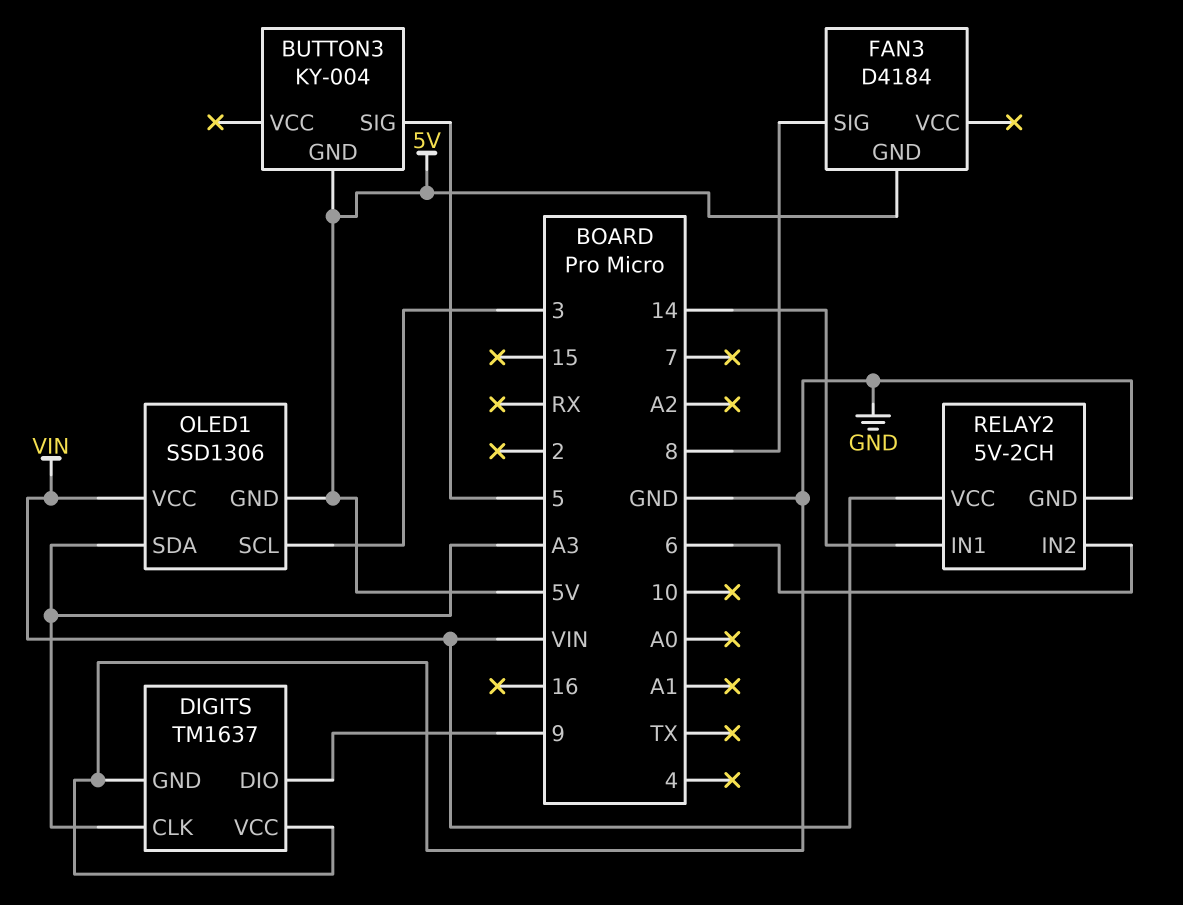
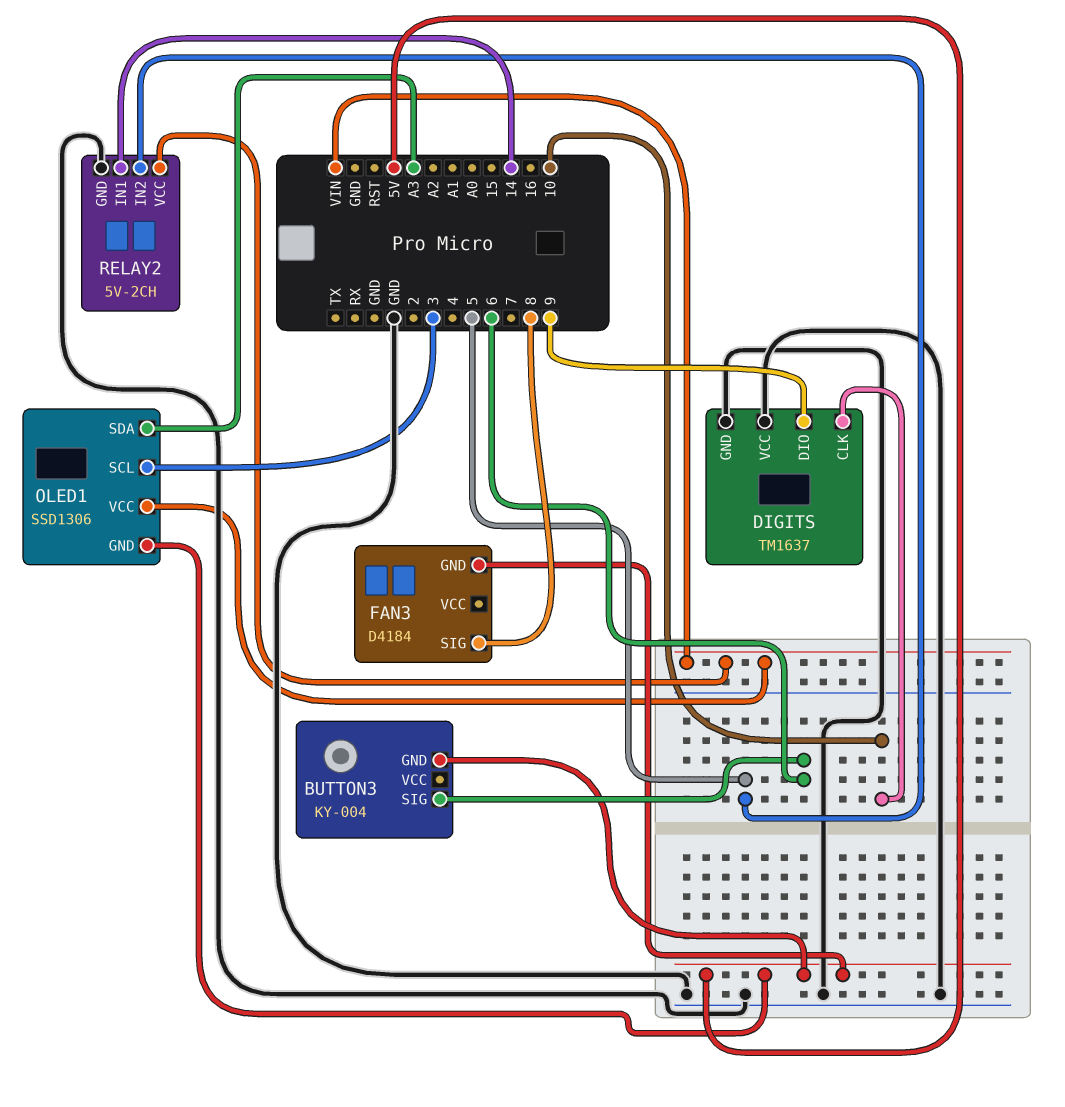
BUTTON3 pin SIG: 5 -> 6
DIGITS pin CLK: A3 -> 10
RELAY2 pin IN2: 6 -> 5

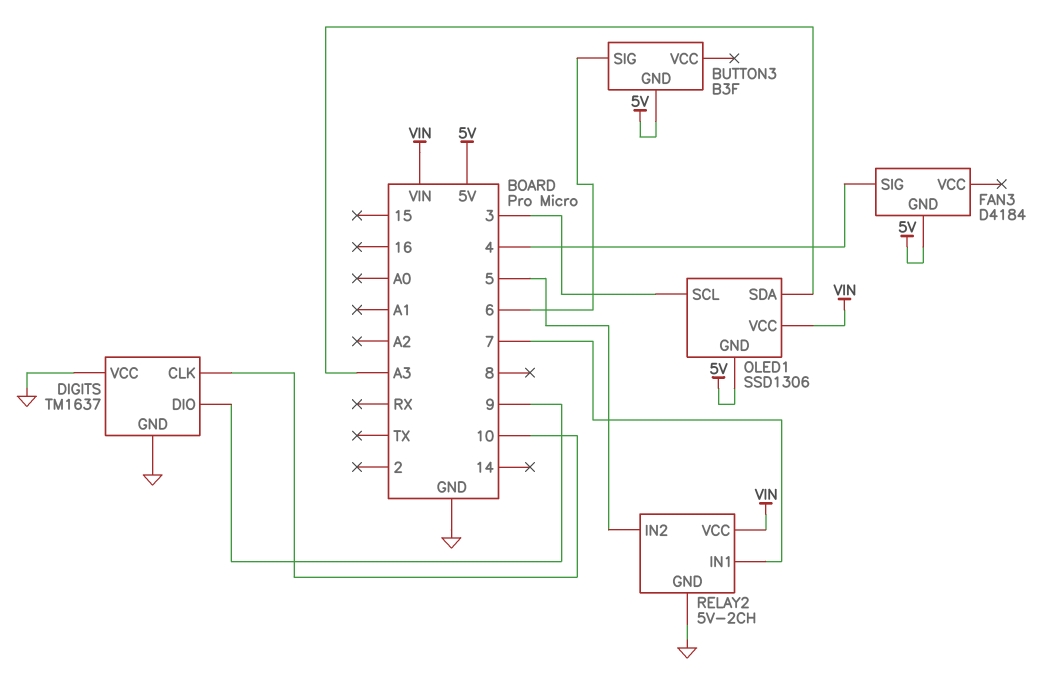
BUTTON3: KY-004 -> B3F
FAN3 pin SIG: 8 -> 4
RELAY2 pin IN1: 14 -> 7

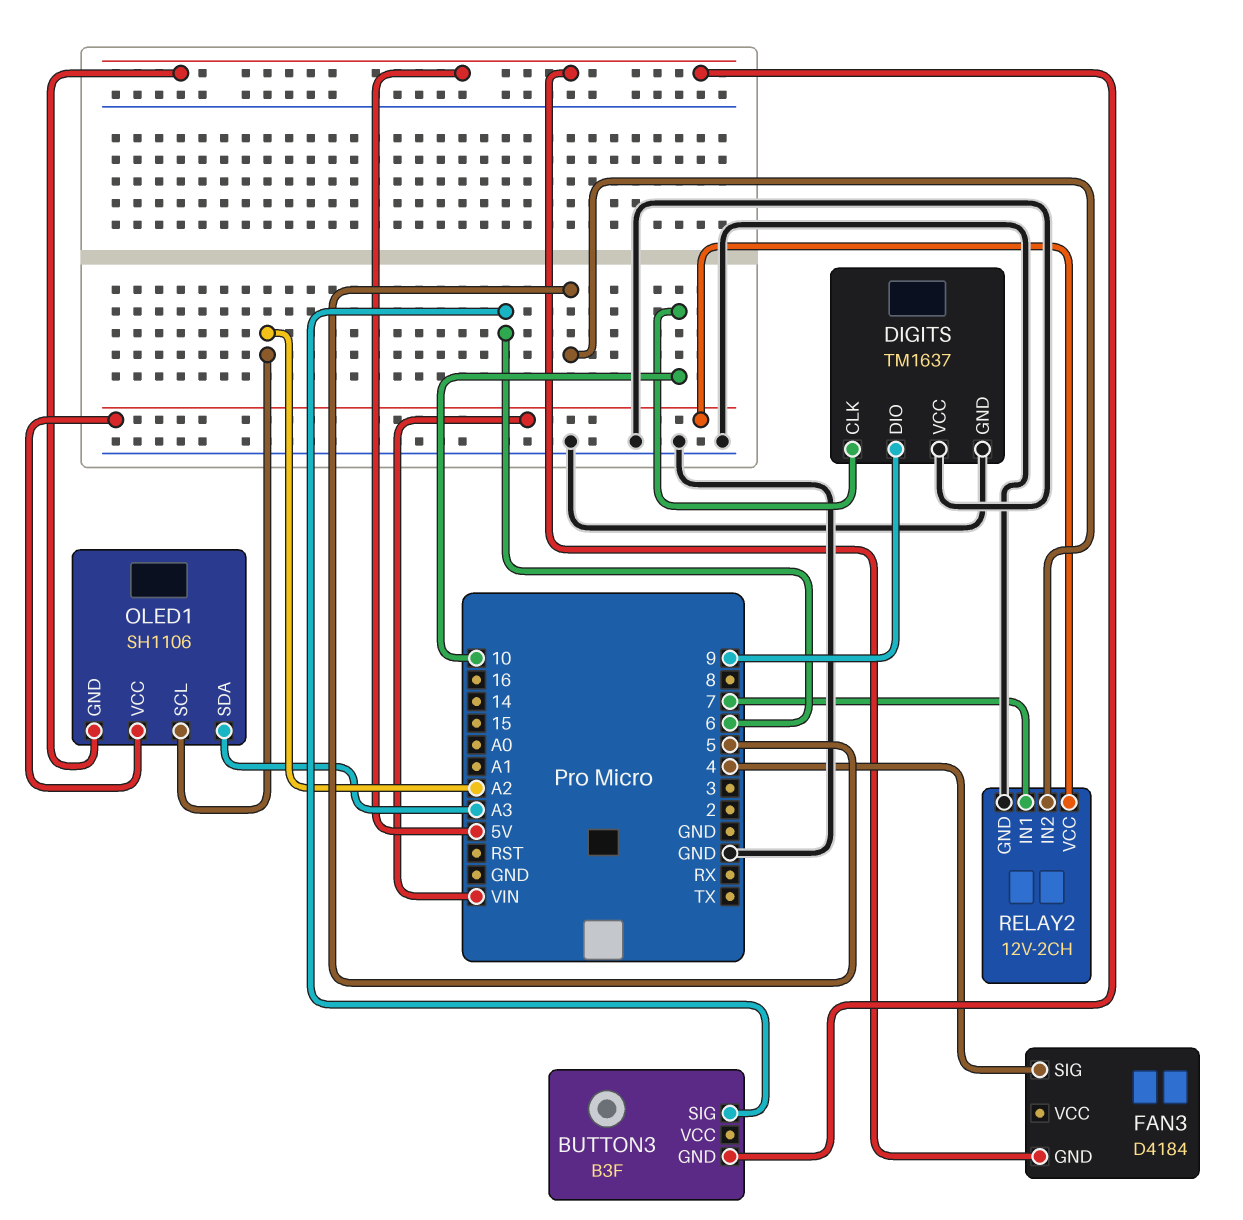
OLED1: SSD1306 -> SH1106
OLED1 pin SCL: 3 -> A2
RELAY2: 5V-2CH -> 12V-2CH

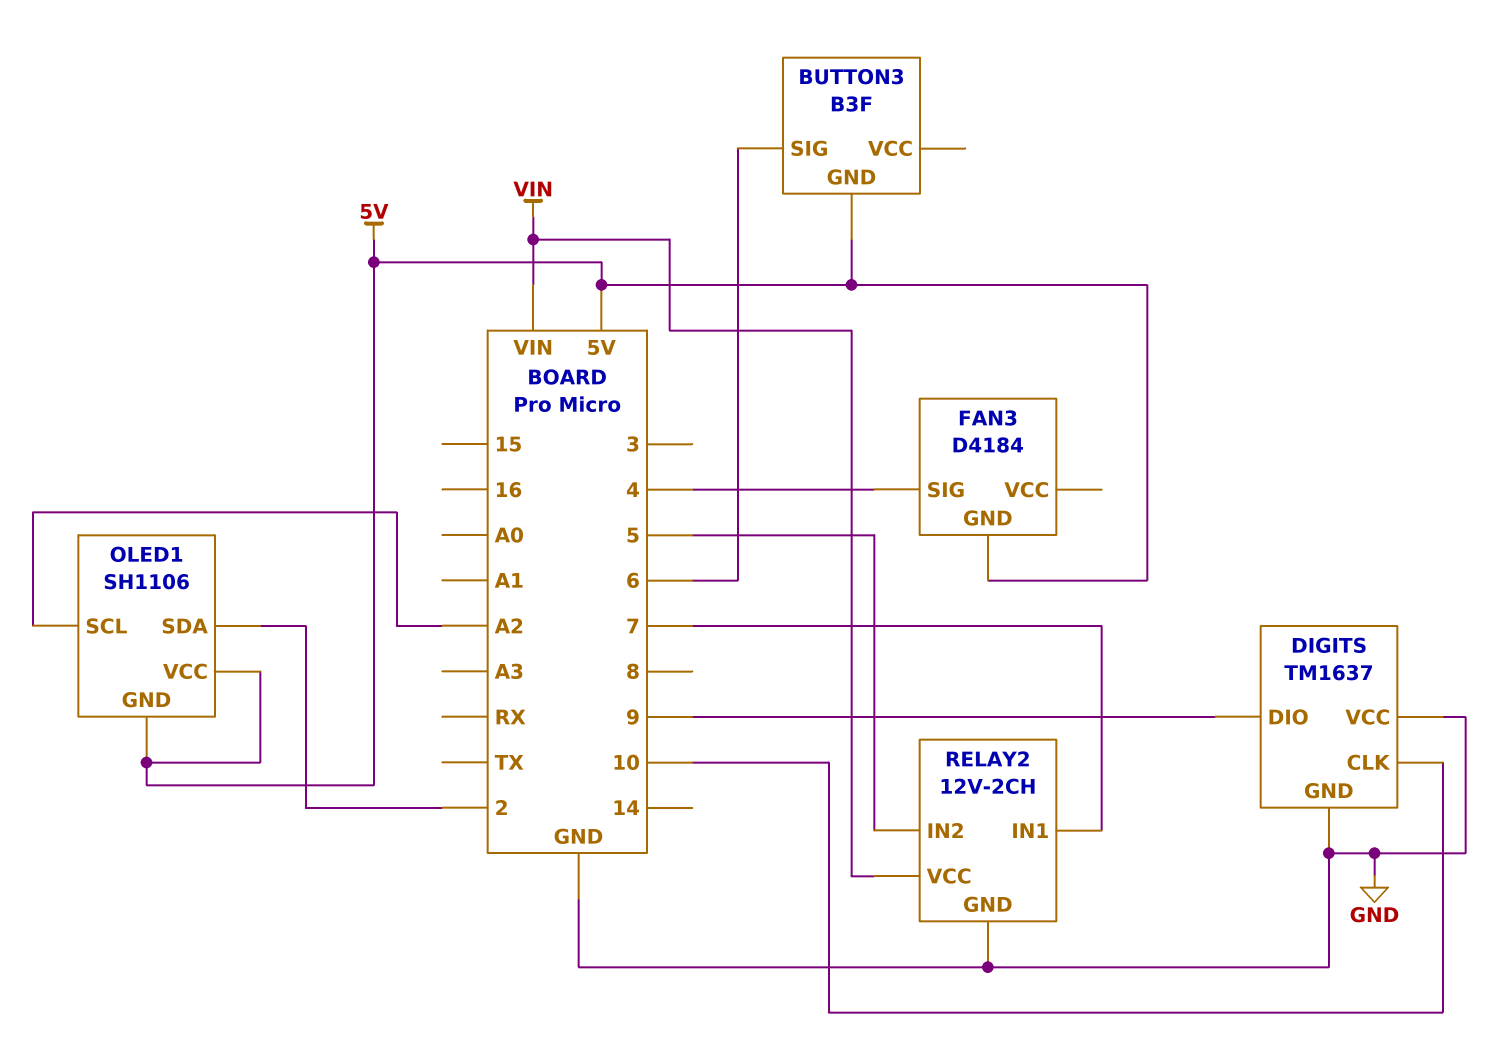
OLED1 pin SDA: A3 -> 2
OLED1 pin VCC: VIN -> 5V

